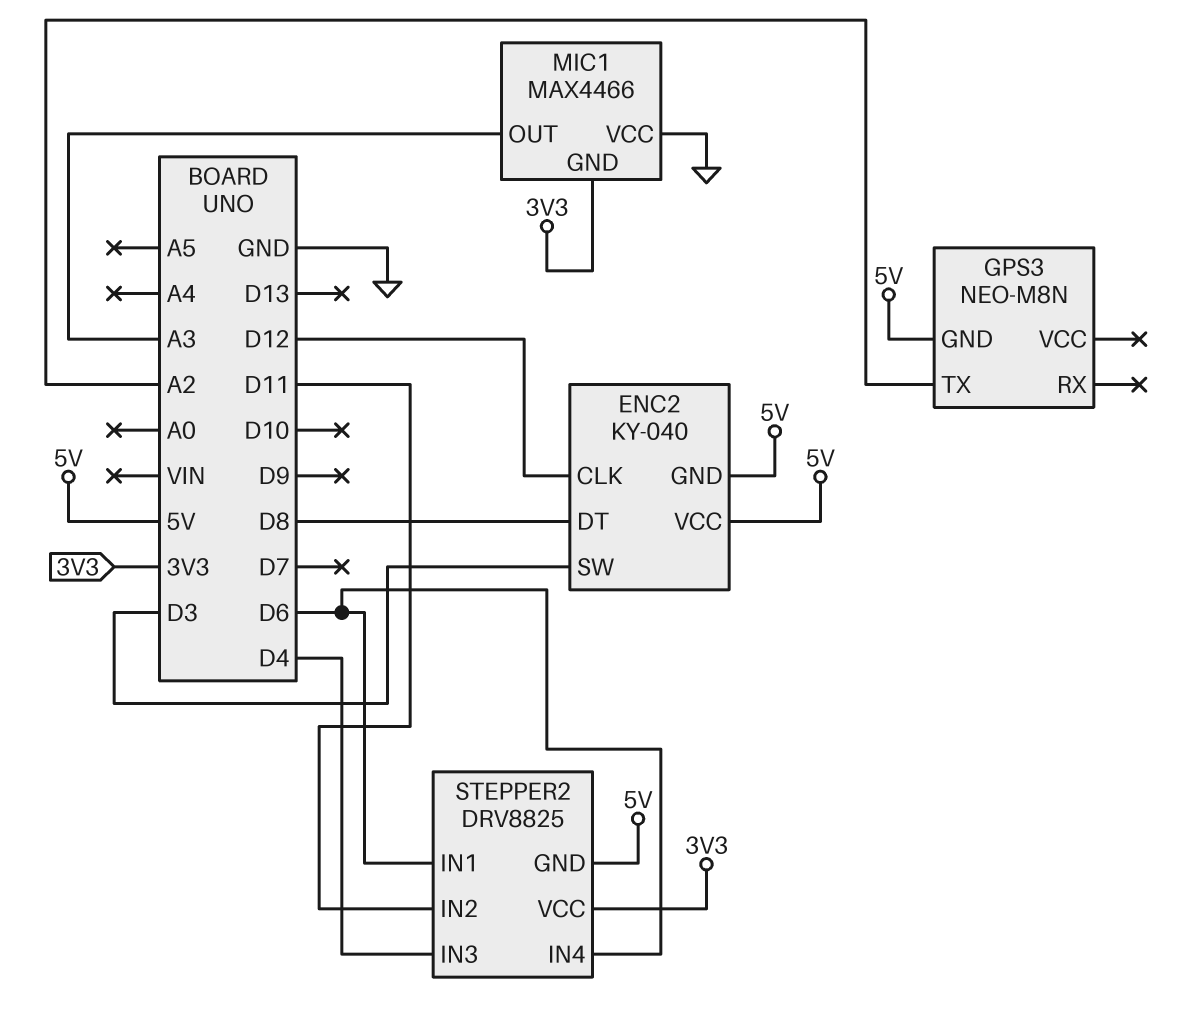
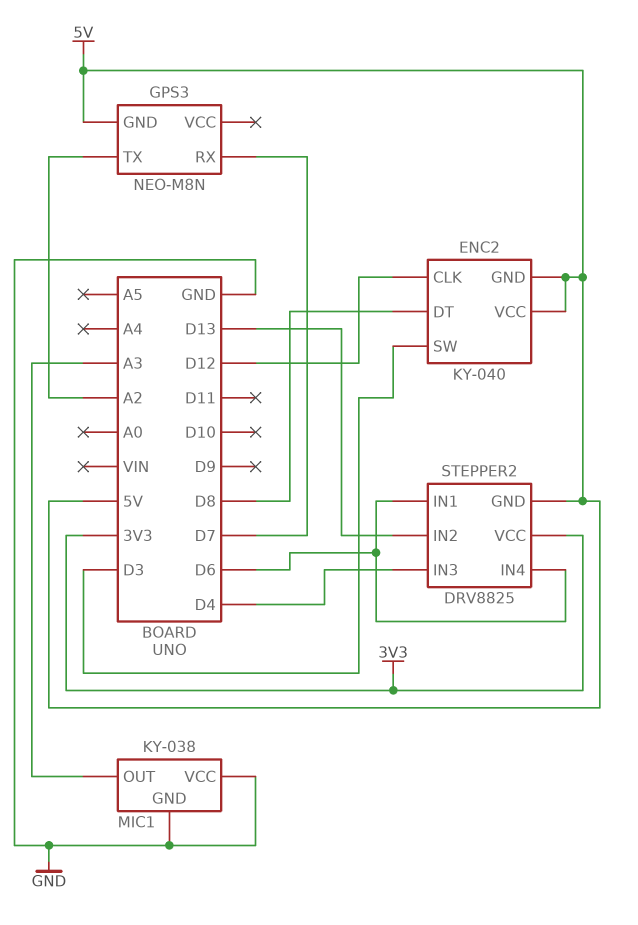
GPS3 pin RX: none -> D7
MIC1: MAX4466 -> KY-038
MIC1 pin GND: 3V3 -> GND
STEPPER2 pin IN2: D11 -> D13

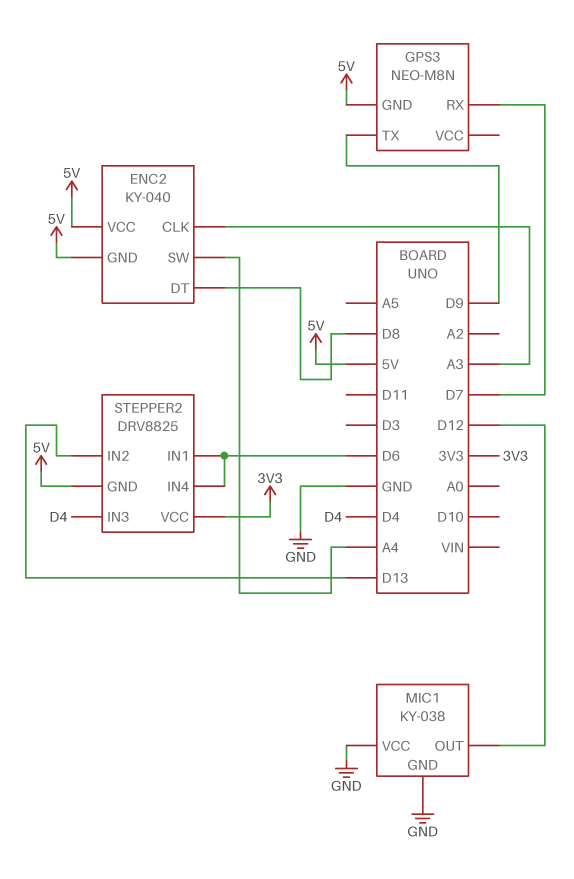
ENC2 pin CLK: D12 -> A3
ENC2 pin SW: D3 -> A4
GPS3 pin TX: A2 -> D9
MIC1 pin OUT: A3 -> D12

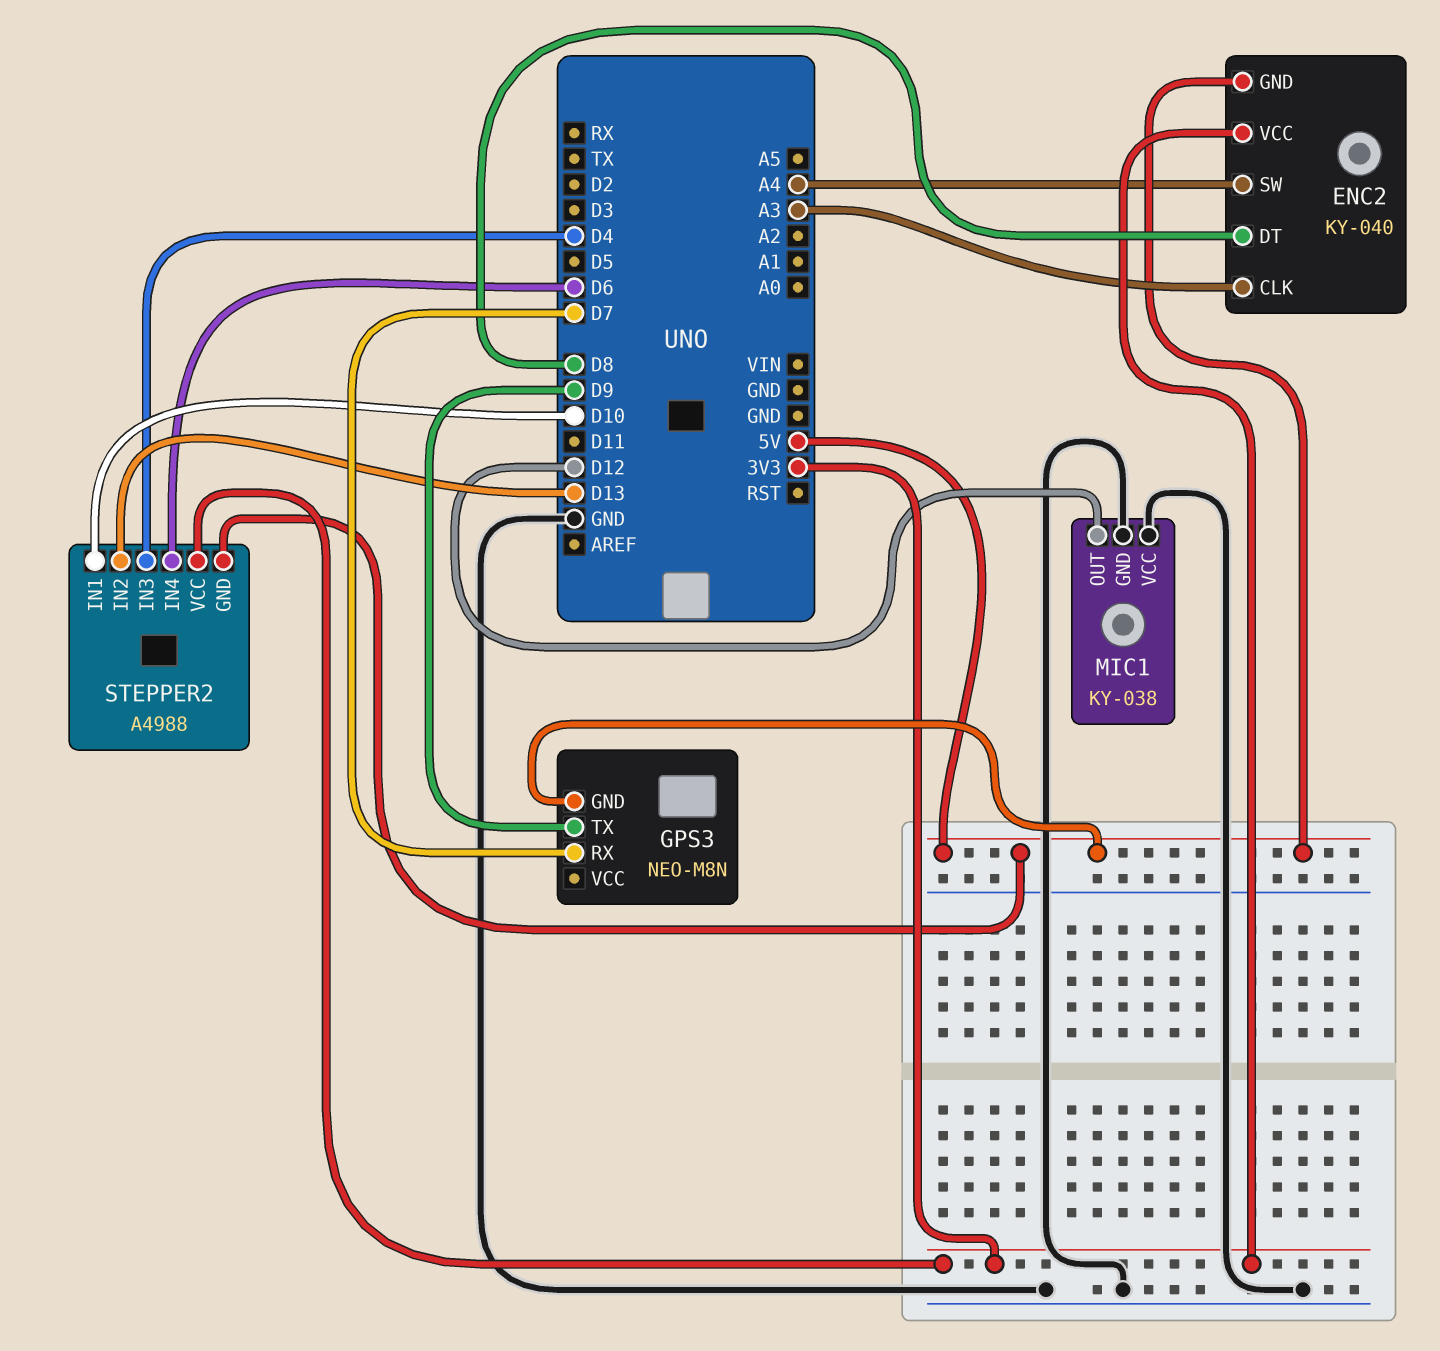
ENC2 pin VCC: 5V -> 3V3
STEPPER2: DRV8825 -> A4988
STEPPER2 pin IN1: D6 -> D10

